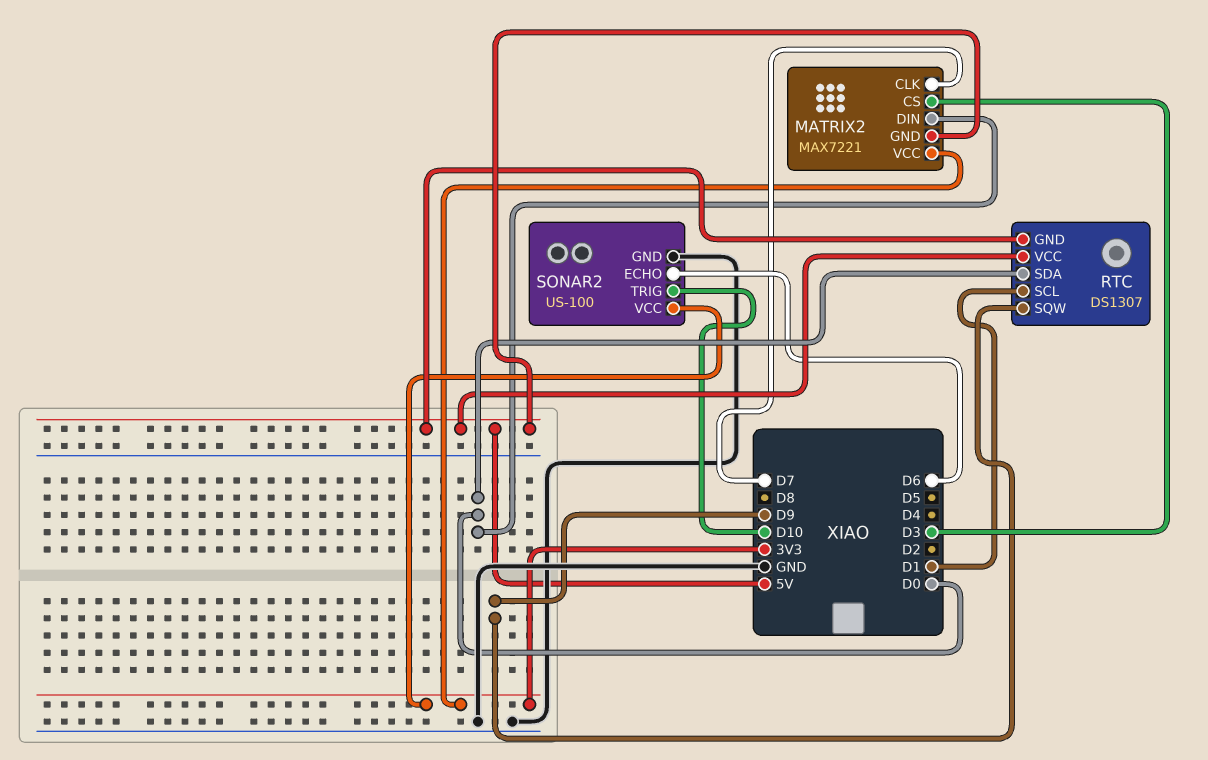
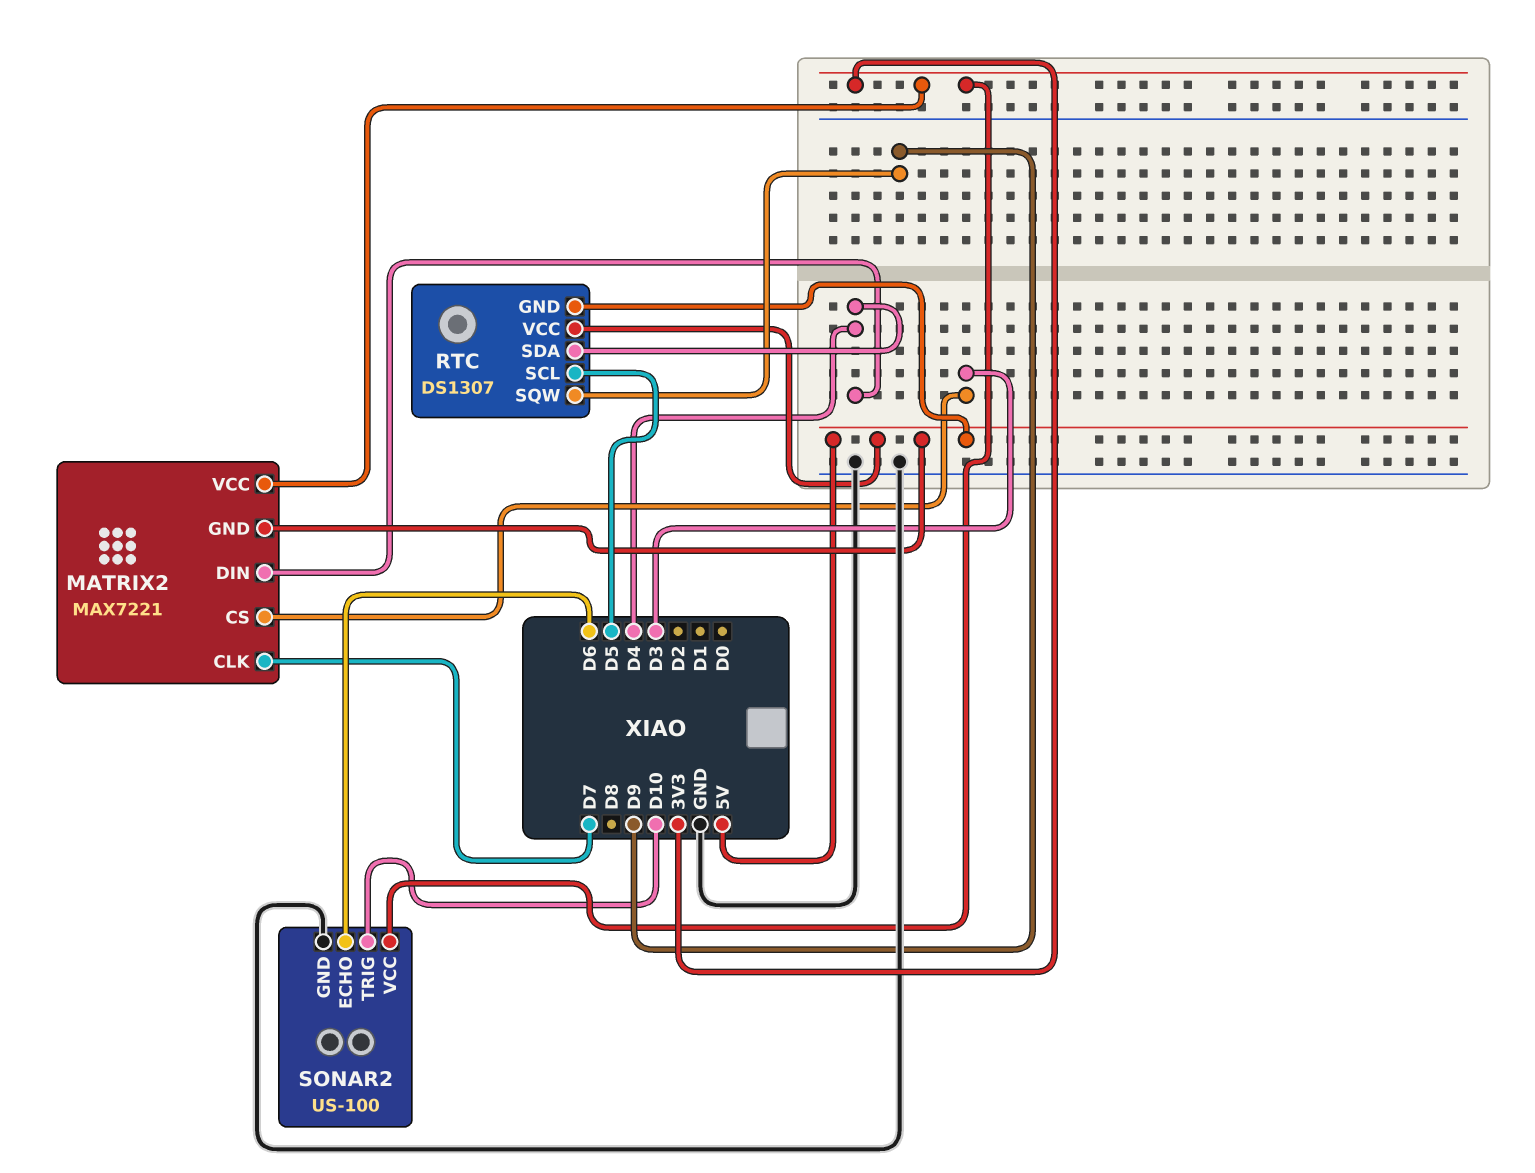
MATRIX2 pin DIN: D0 -> D4
RTC pin SCL: D1 -> D5
RTC pin SDA: D0 -> D4

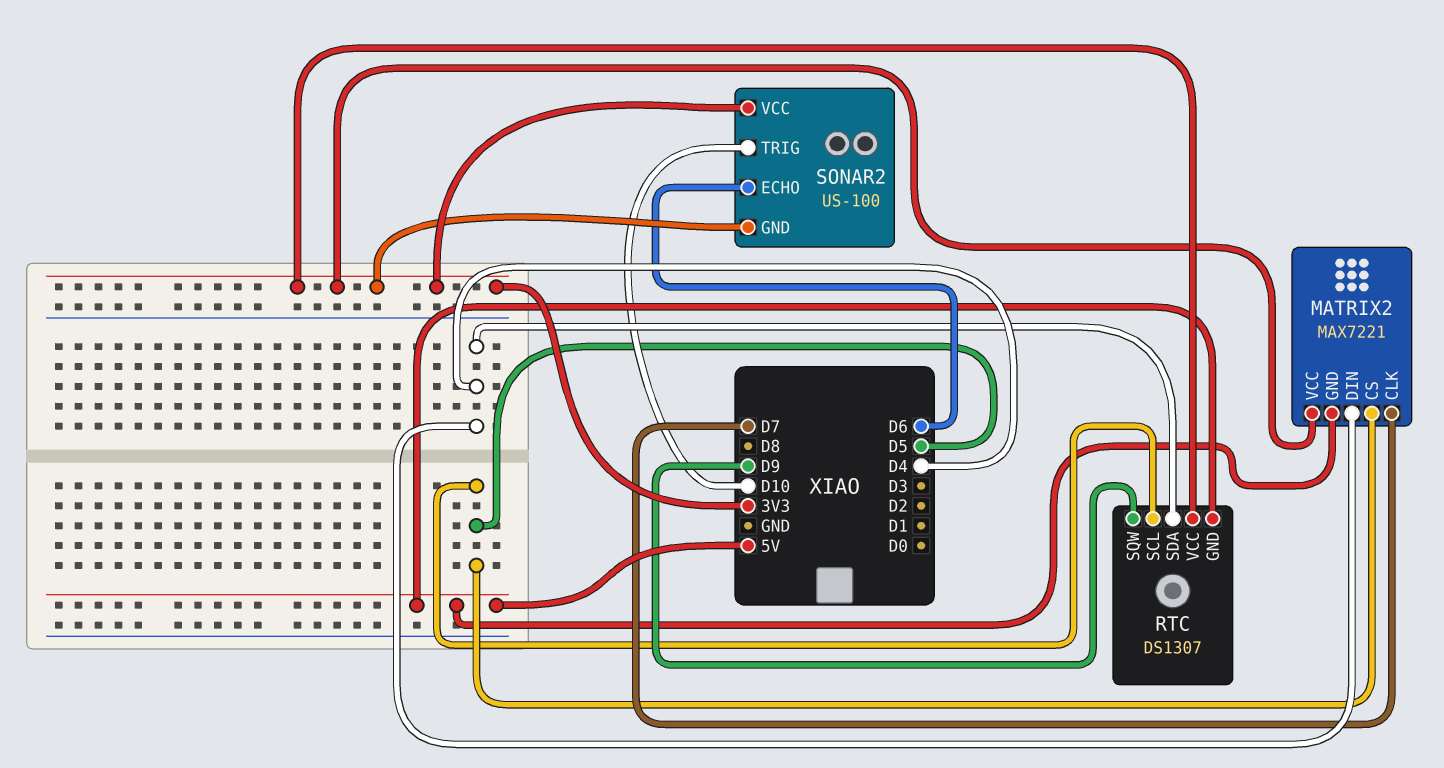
MATRIX2 pin CS: D3 -> D5
RTC pin VCC: 5V -> 3V3
SONAR2 pin GND: GND -> 3V3

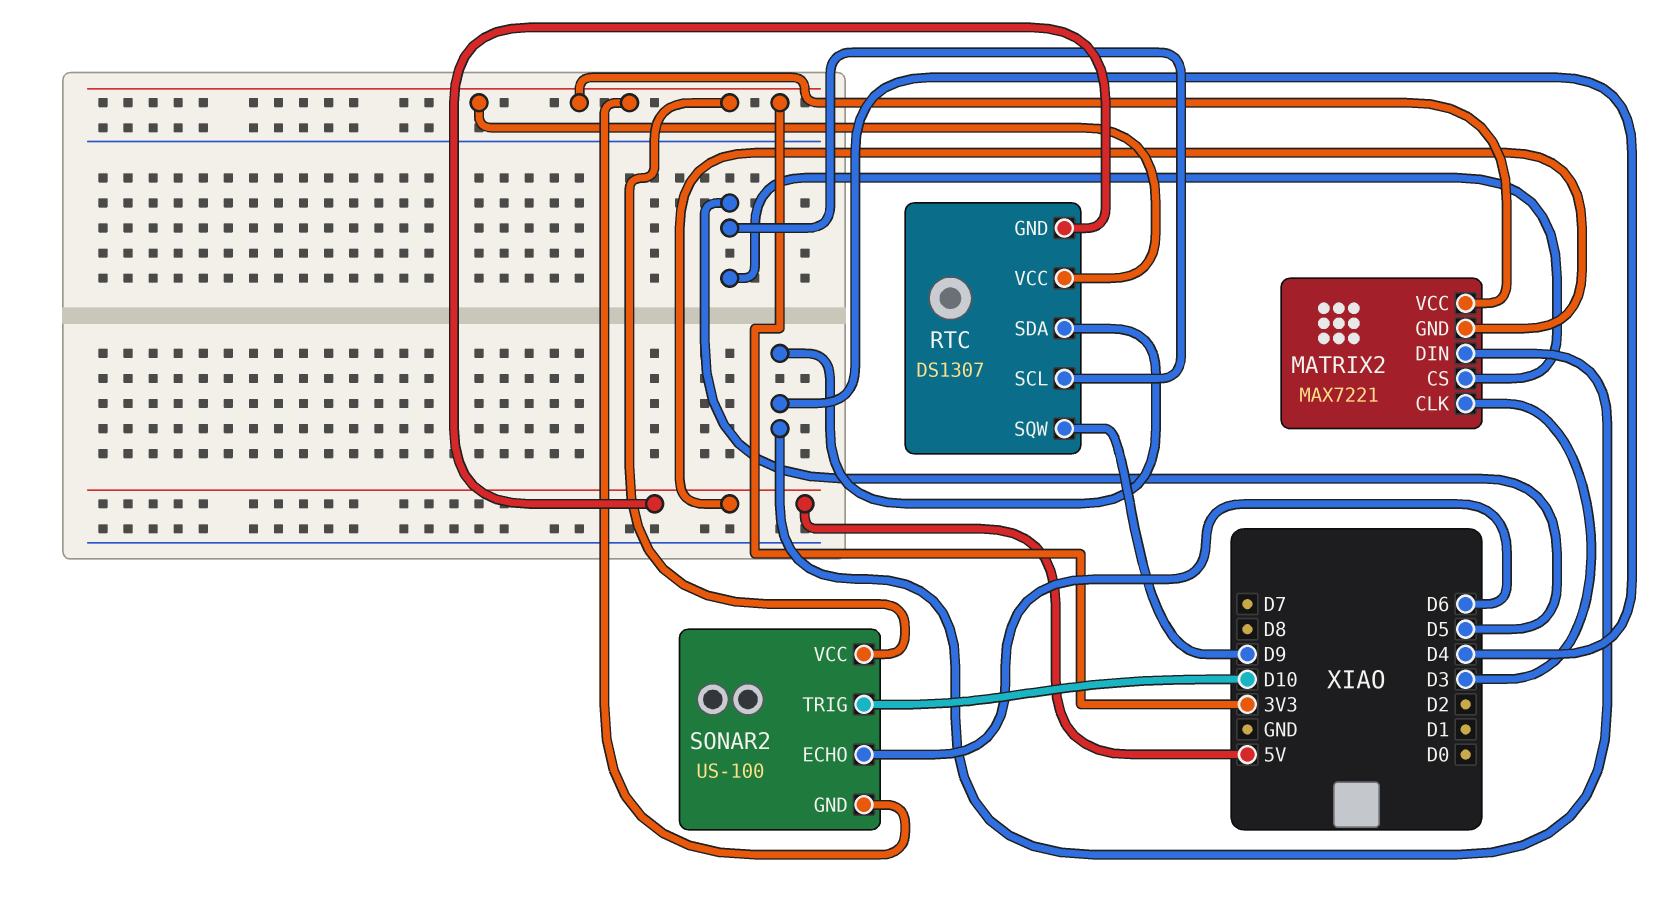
MATRIX2 pin CLK: D7 -> D3

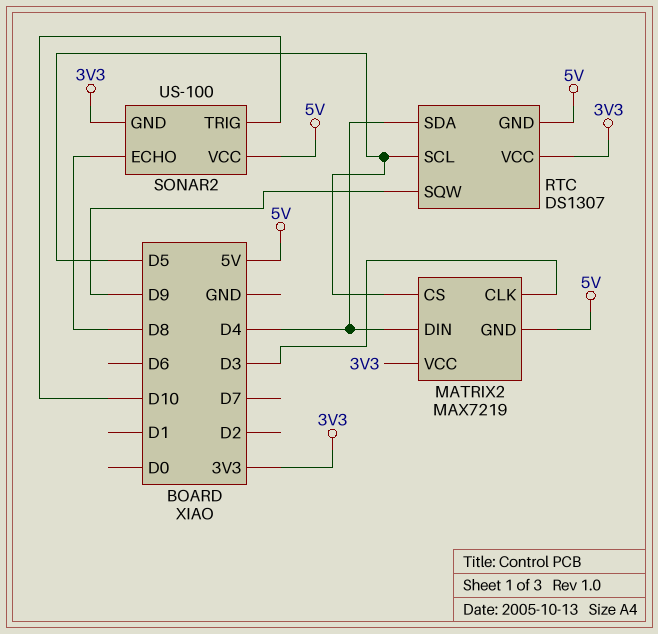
MATRIX2: MAX7221 -> MAX7219
SONAR2 pin ECHO: D6 -> D8
SONAR2 pin VCC: 3V3 -> 5V

